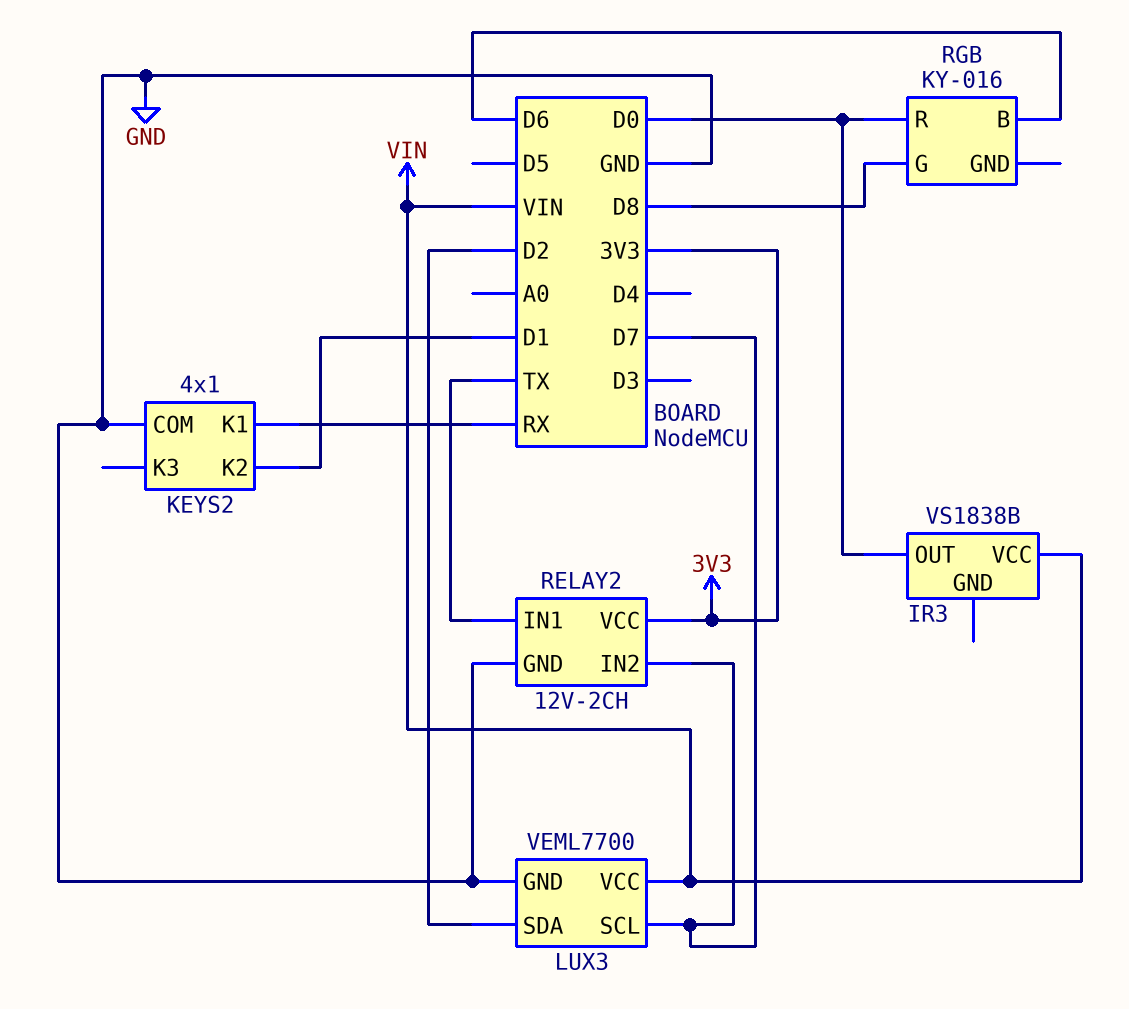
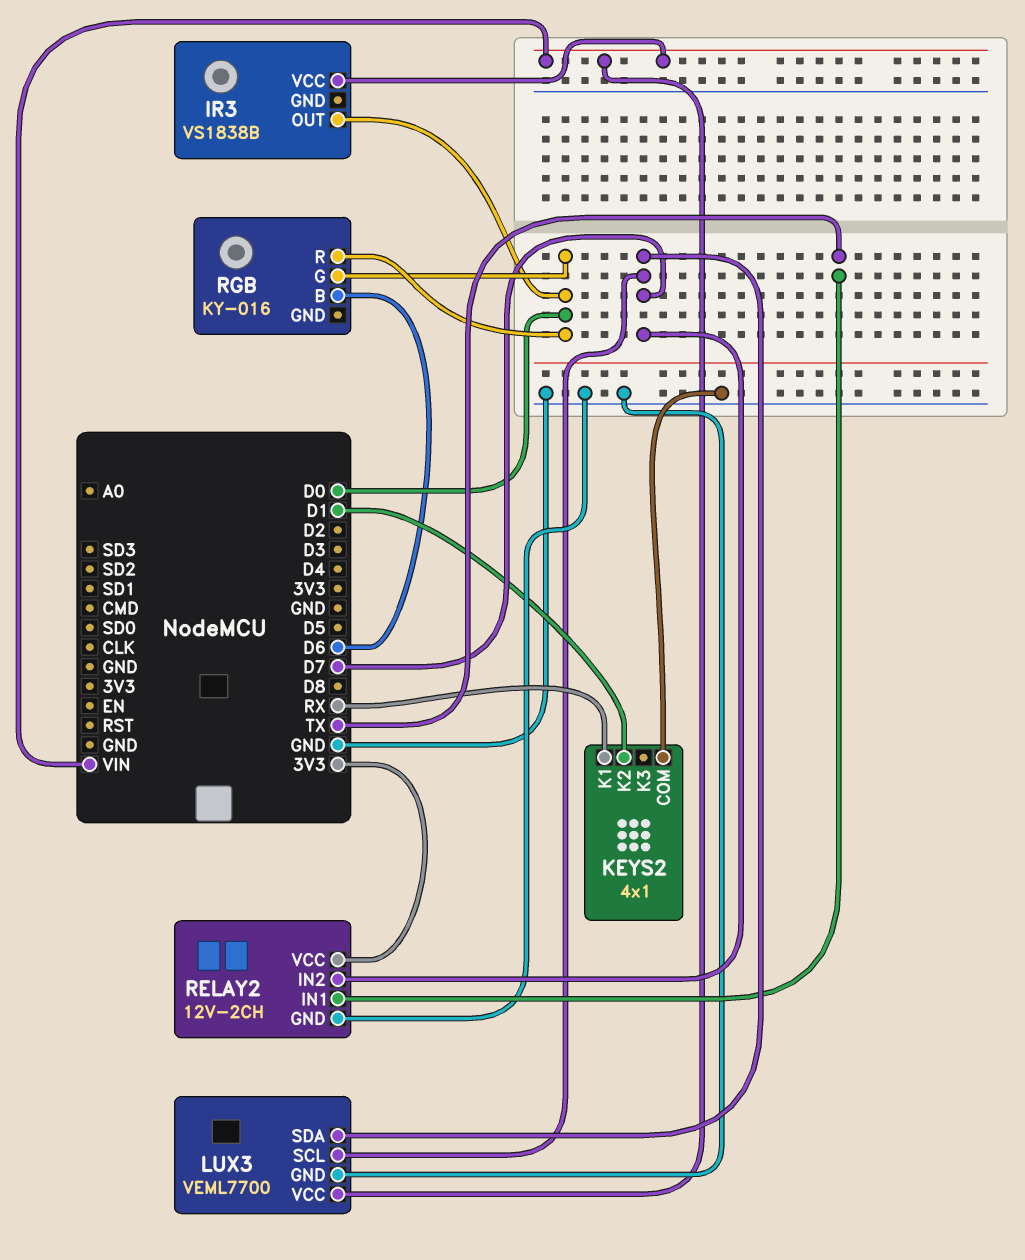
LUX3 pin SDA: D2 -> D7
RGB pin G: D8 -> D0

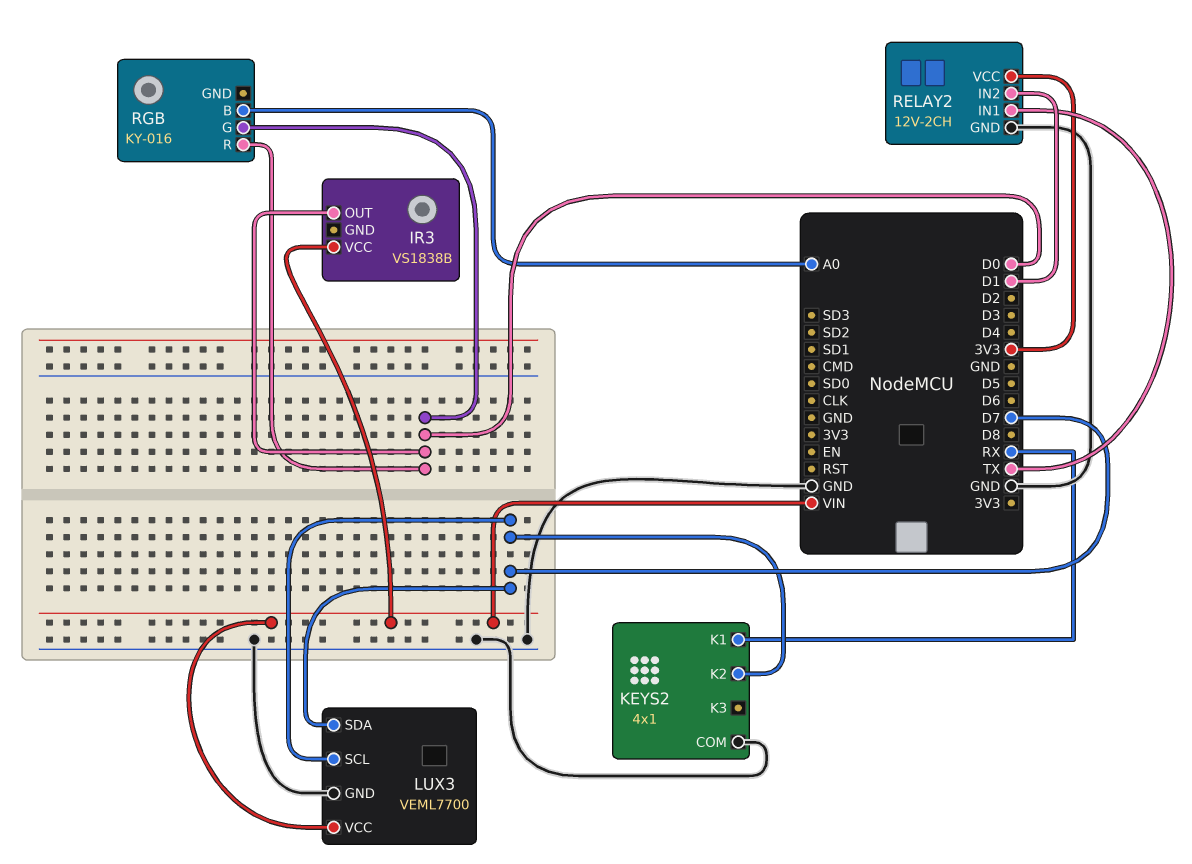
KEYS2 pin K2: D1 -> D7
RELAY2 pin IN2: D7 -> D1
RGB pin B: D6 -> A0

